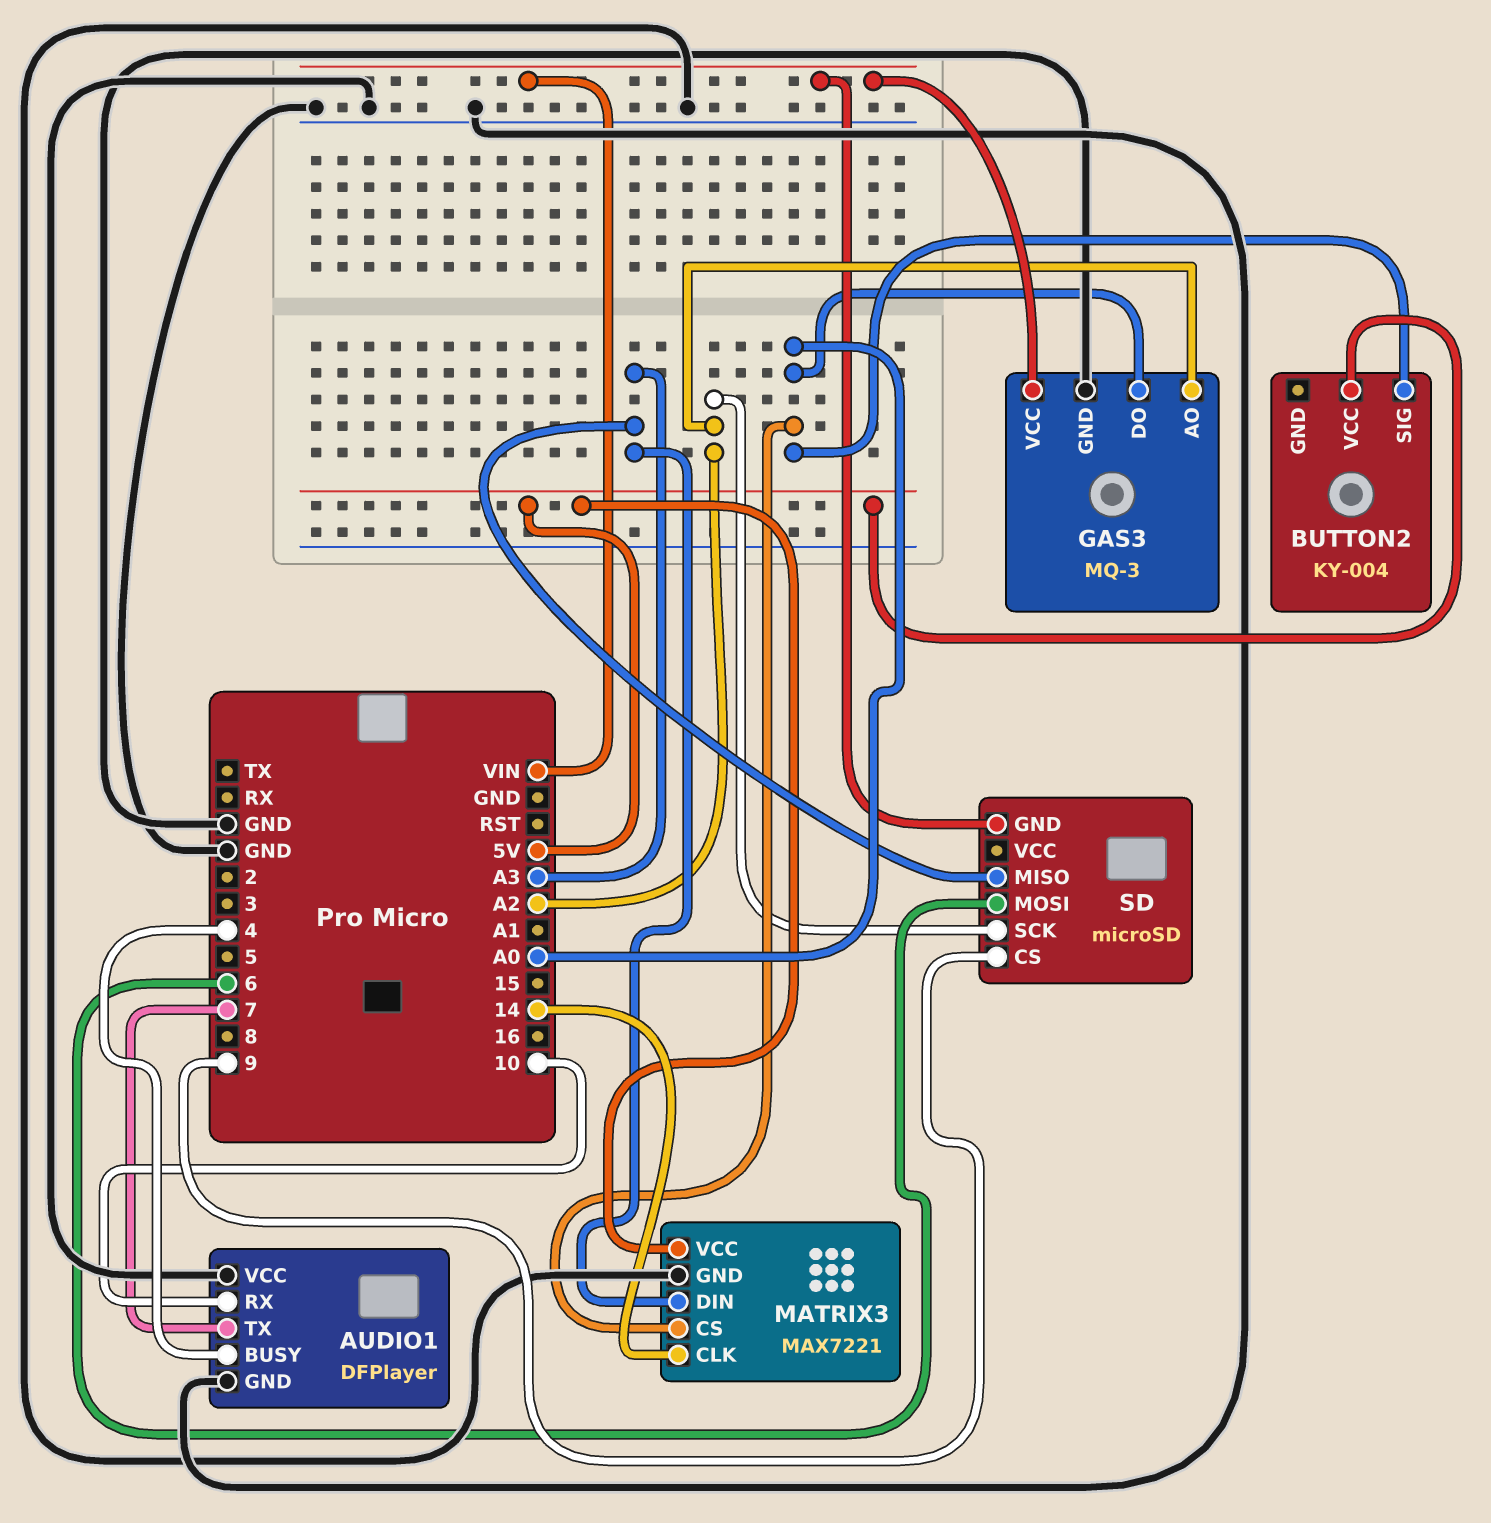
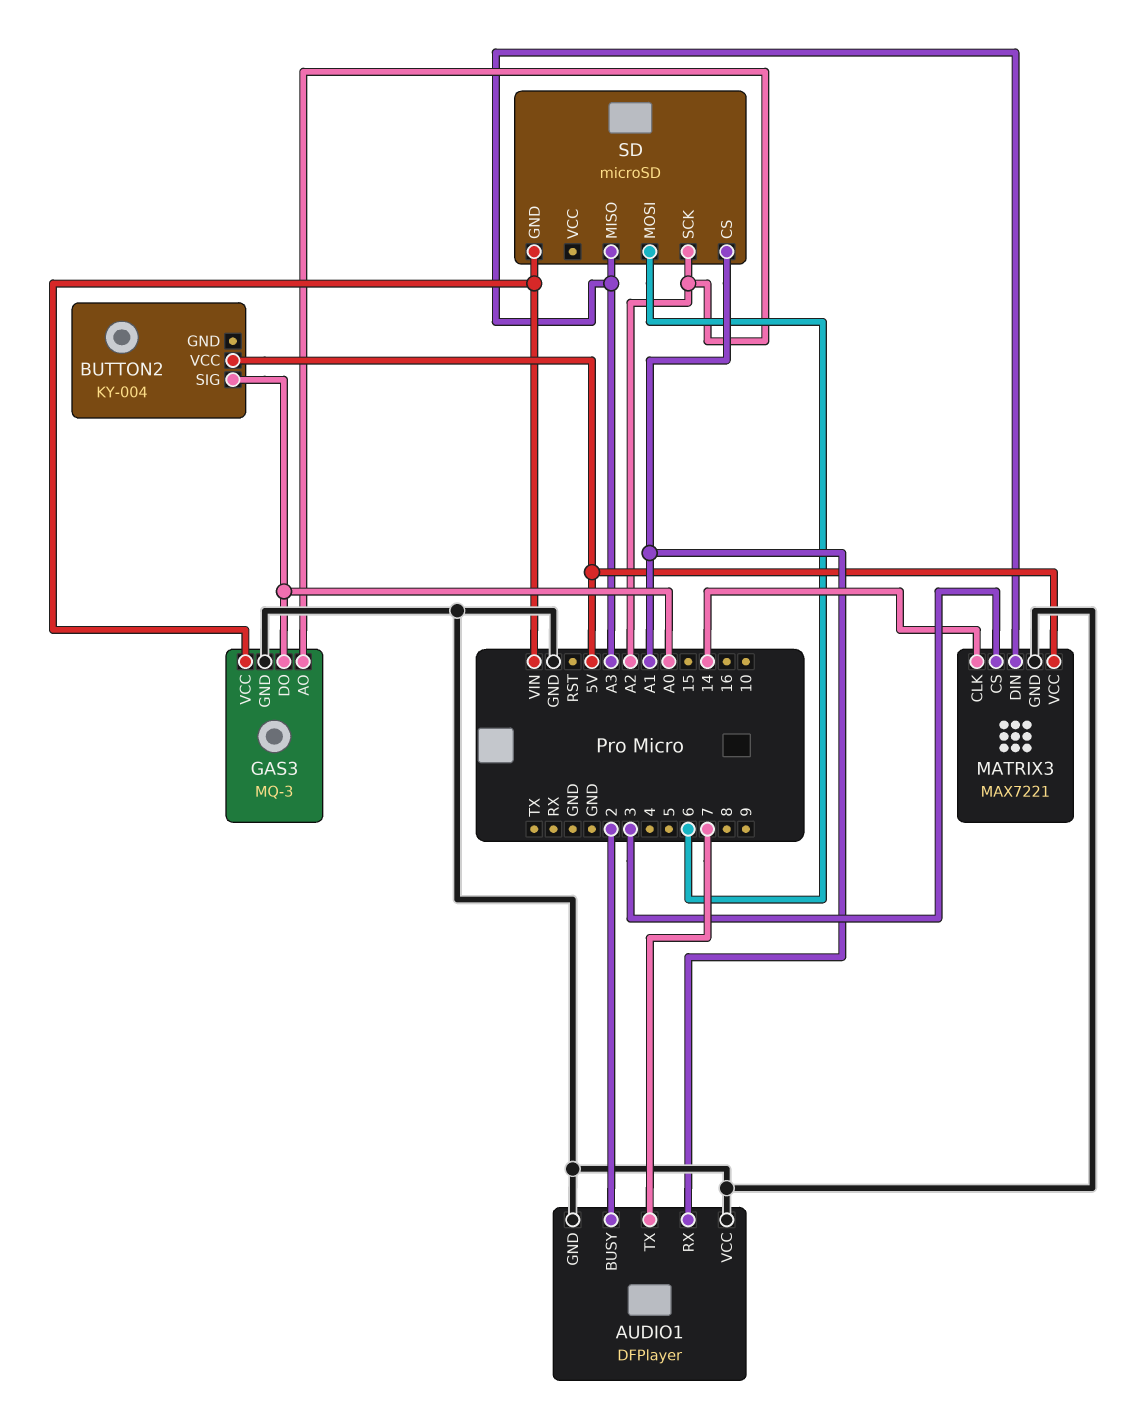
AUDIO1 pin BUSY: 4 -> 2
AUDIO1 pin RX: 10 -> A1
MATRIX3 pin CS: A0 -> 3
SD pin CS: 9 -> A1

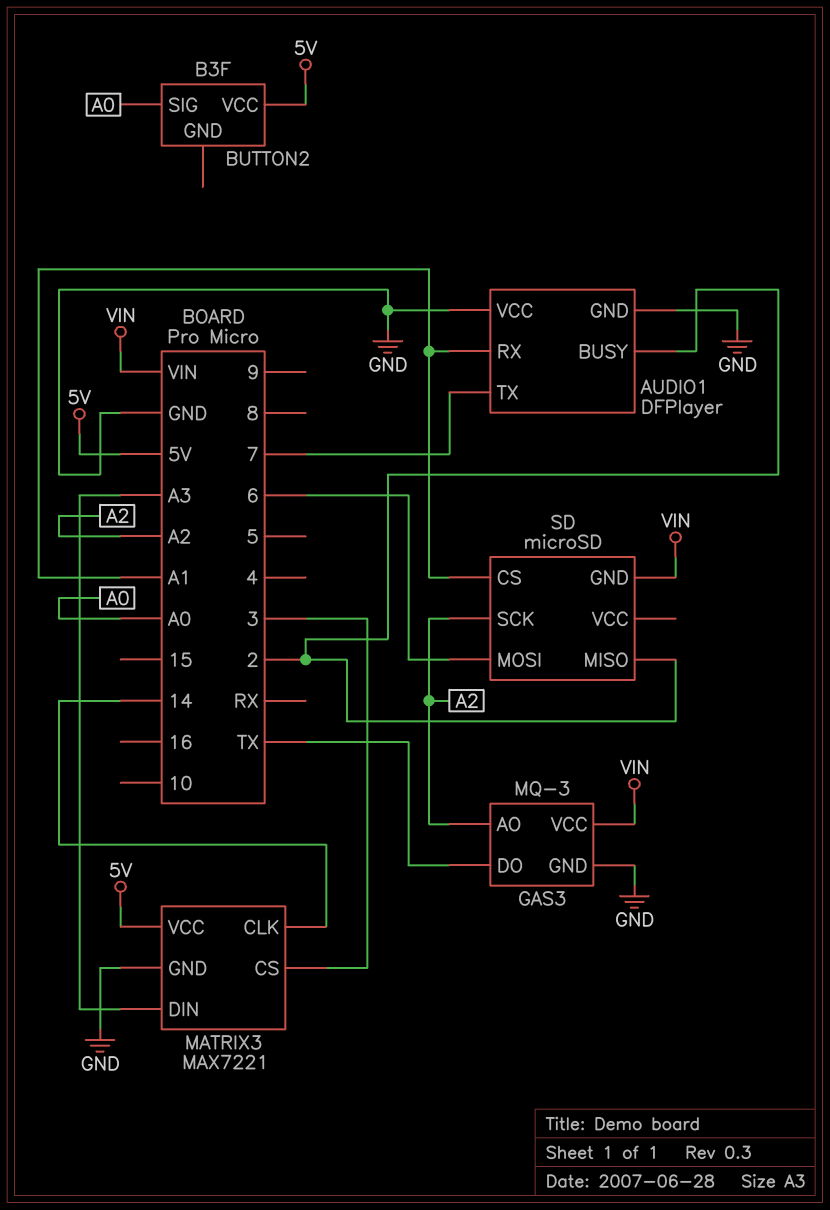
BUTTON2: KY-004 -> B3F
GAS3 pin DO: A0 -> TX
SD pin MISO: A3 -> 2

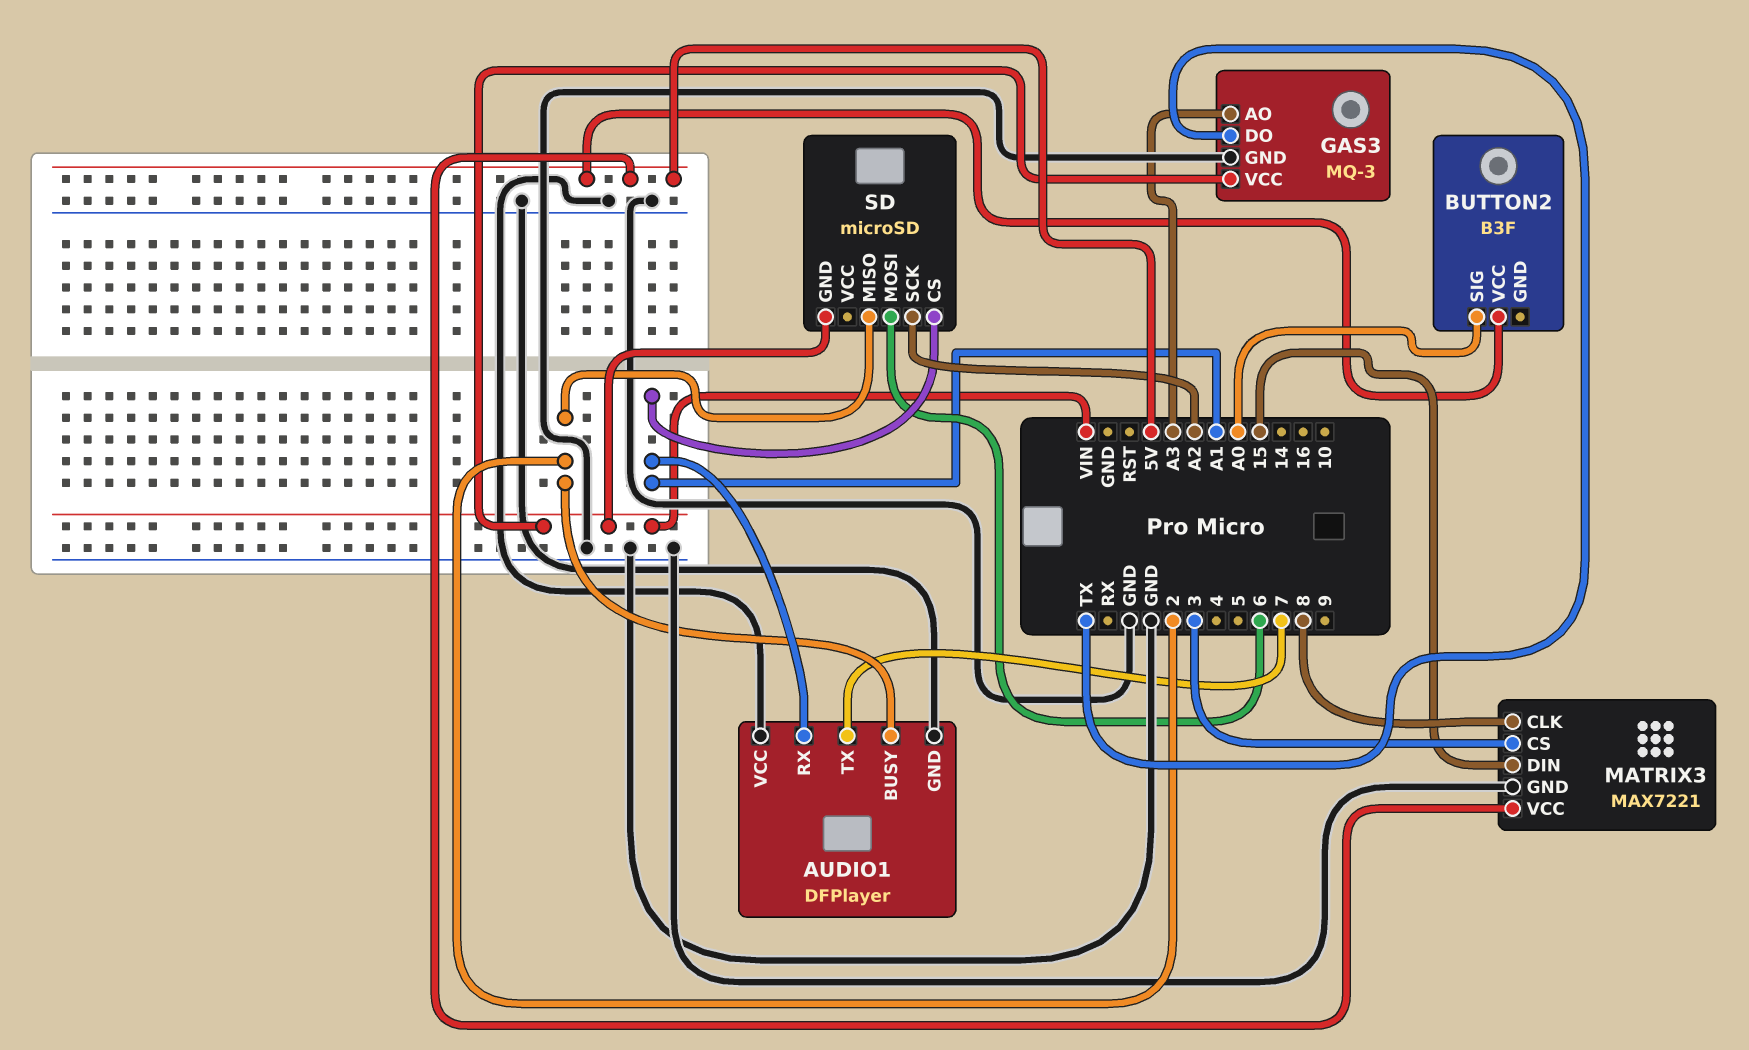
GAS3 pin AO: A2 -> A3
MATRIX3 pin CLK: 14 -> 8
MATRIX3 pin DIN: A3 -> 15

